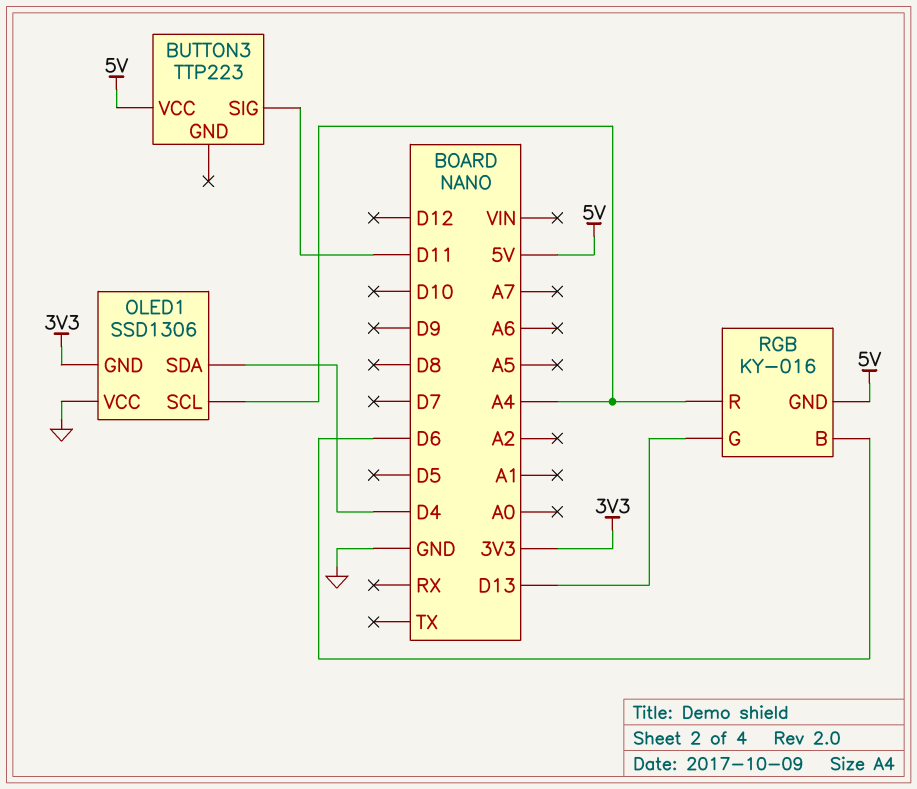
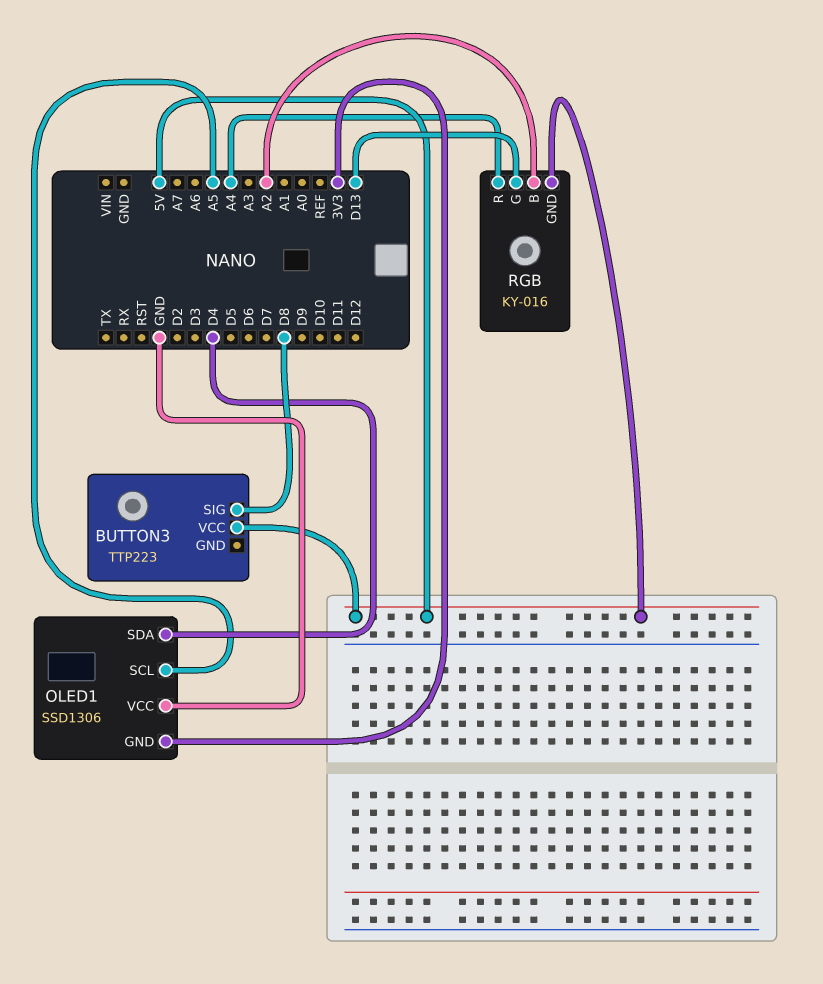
BUTTON3 pin SIG: D11 -> D8
OLED1 pin SCL: A4 -> A5
RGB pin B: D6 -> A2

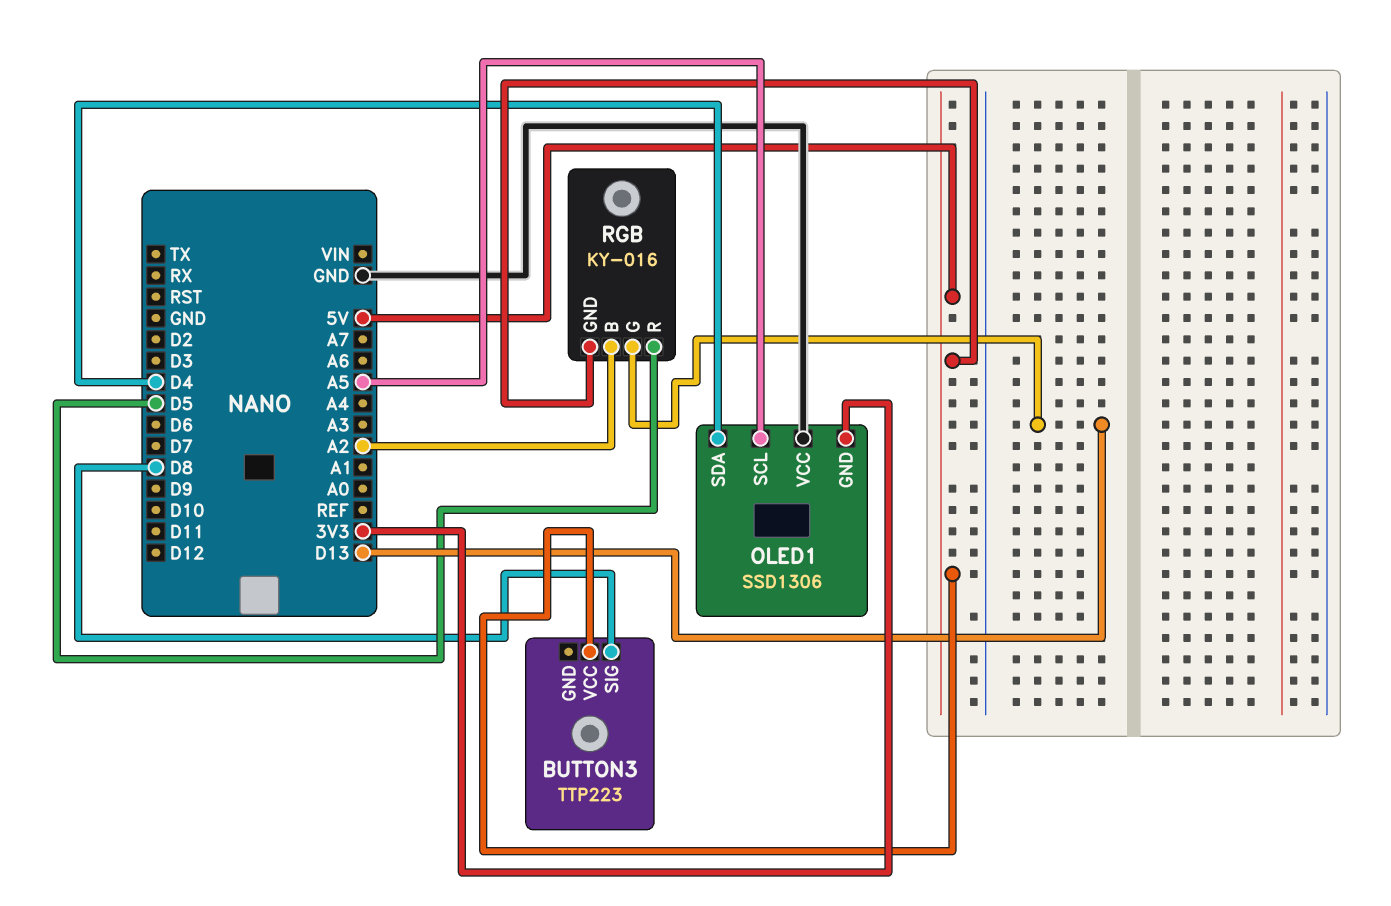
RGB pin R: A4 -> D5

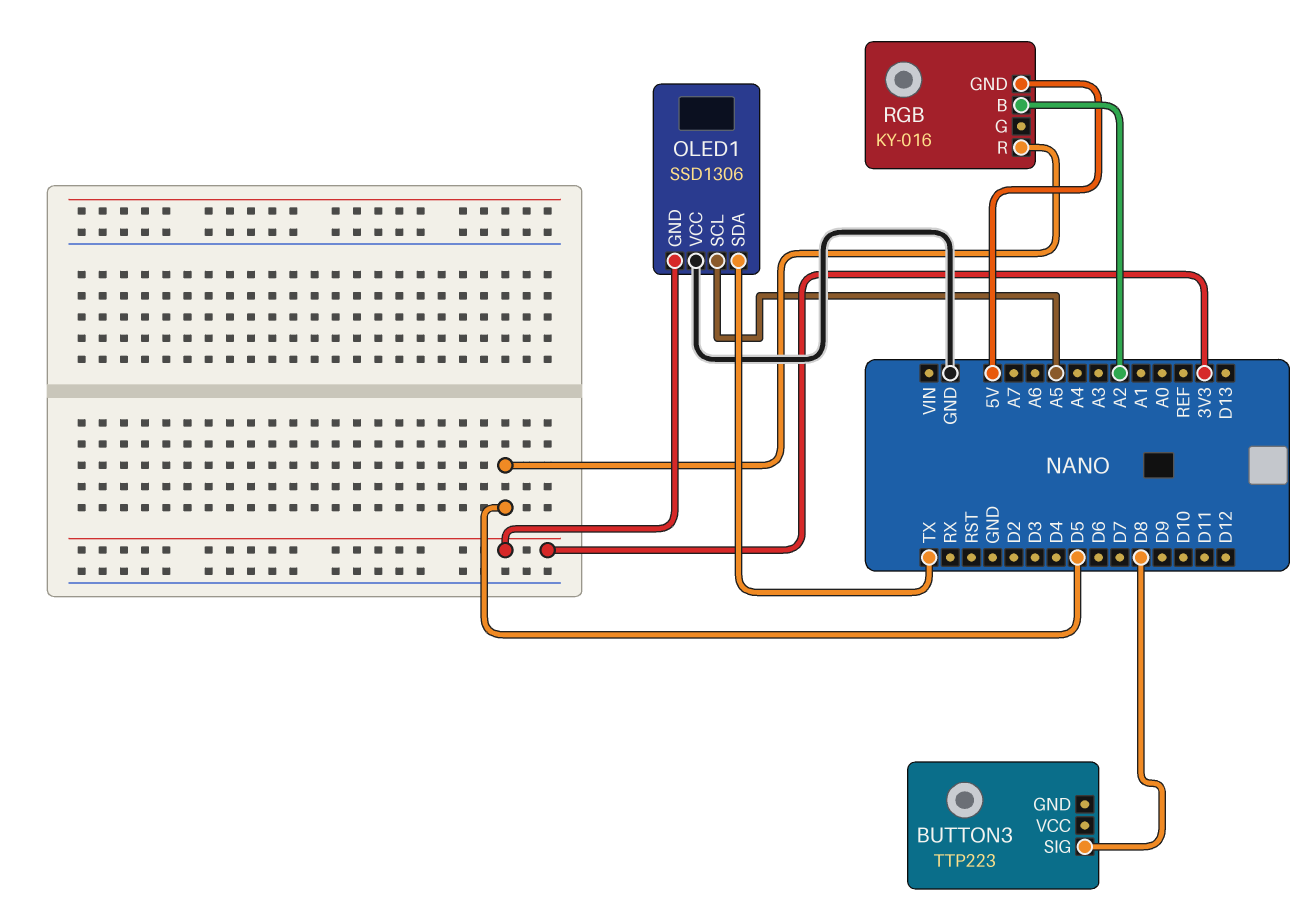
BUTTON3 pin VCC: 5V -> none
OLED1 pin SDA: D4 -> TX
RGB pin G: D13 -> none

